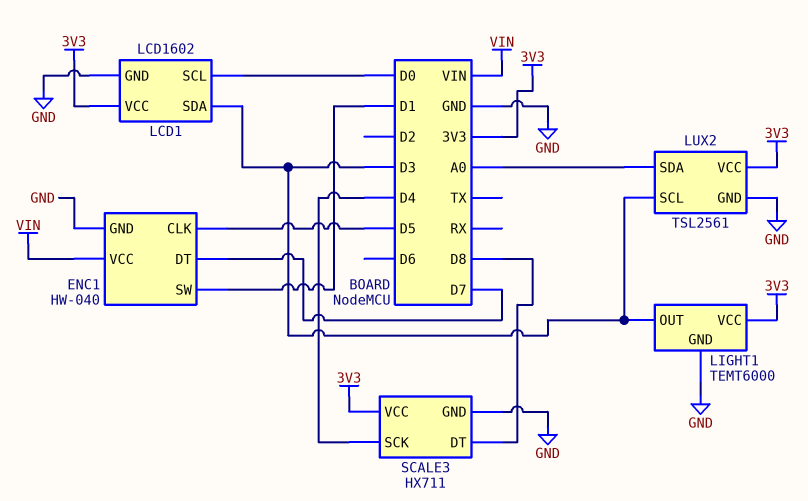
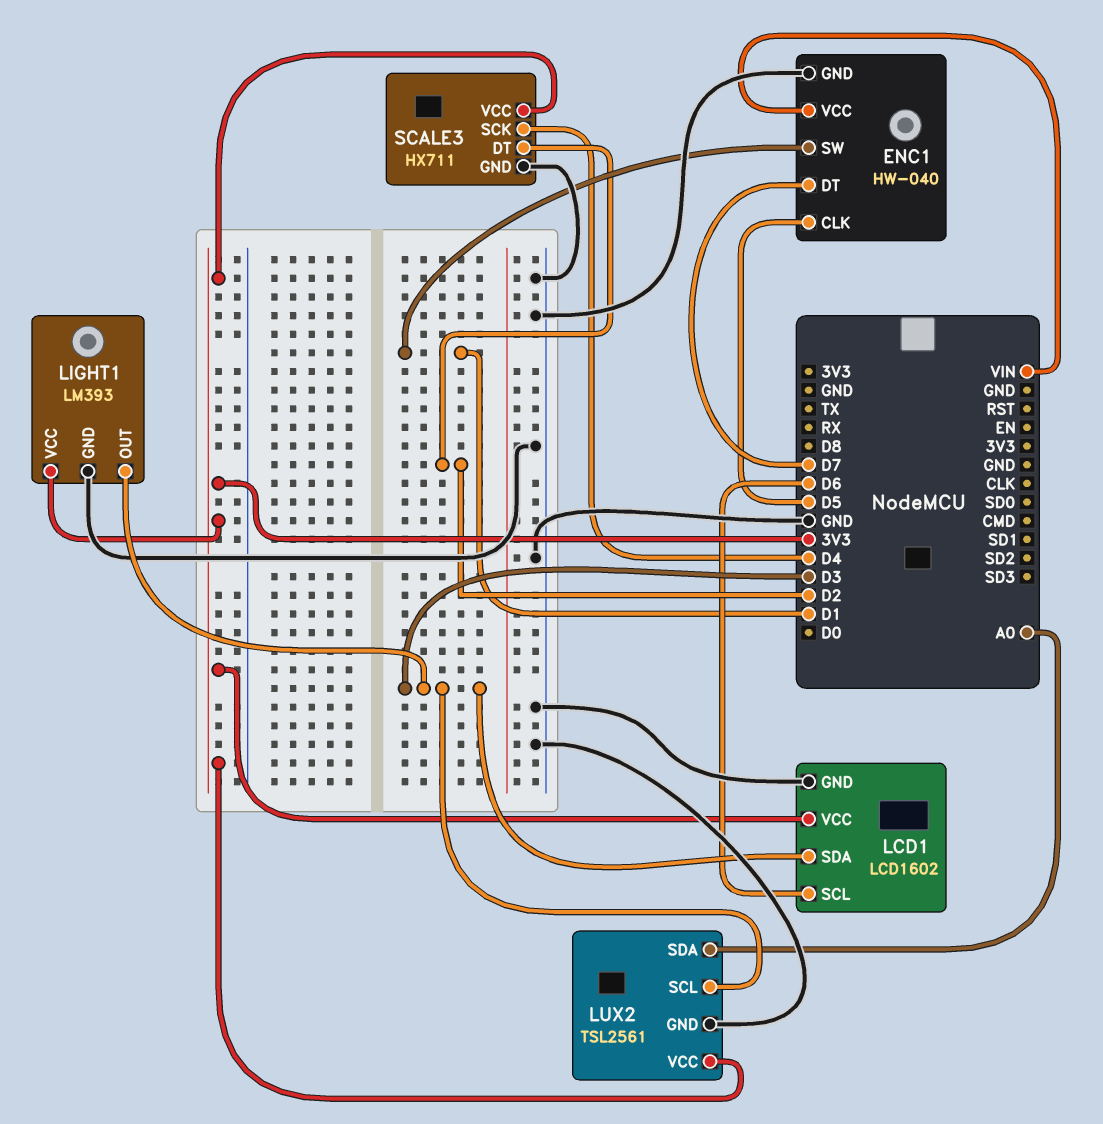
LCD1 pin SCL: D0 -> D6
LIGHT1: TEMT6000 -> LM393
SCALE3 pin DT: D8 -> D2

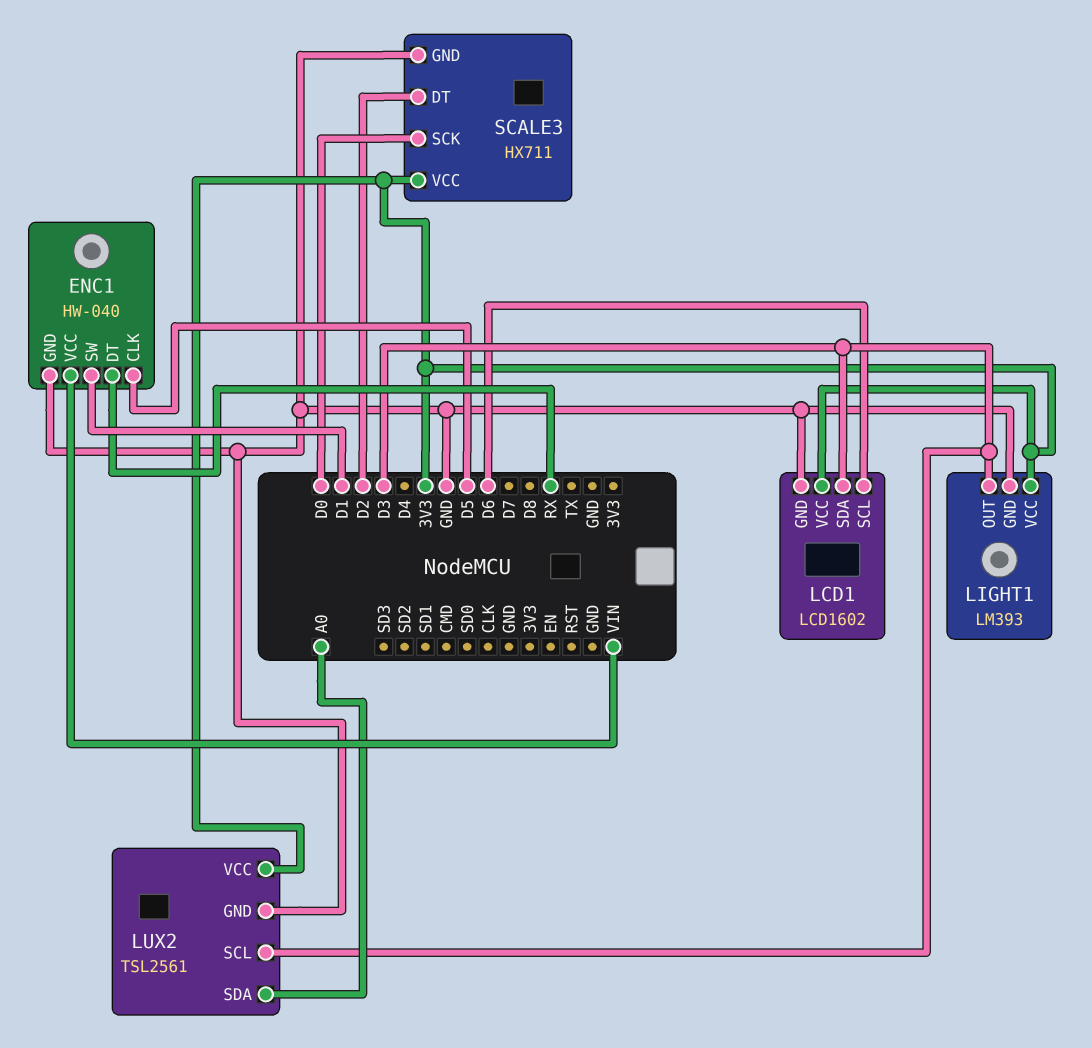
ENC1 pin DT: D7 -> RX
SCALE3 pin SCK: D4 -> D0

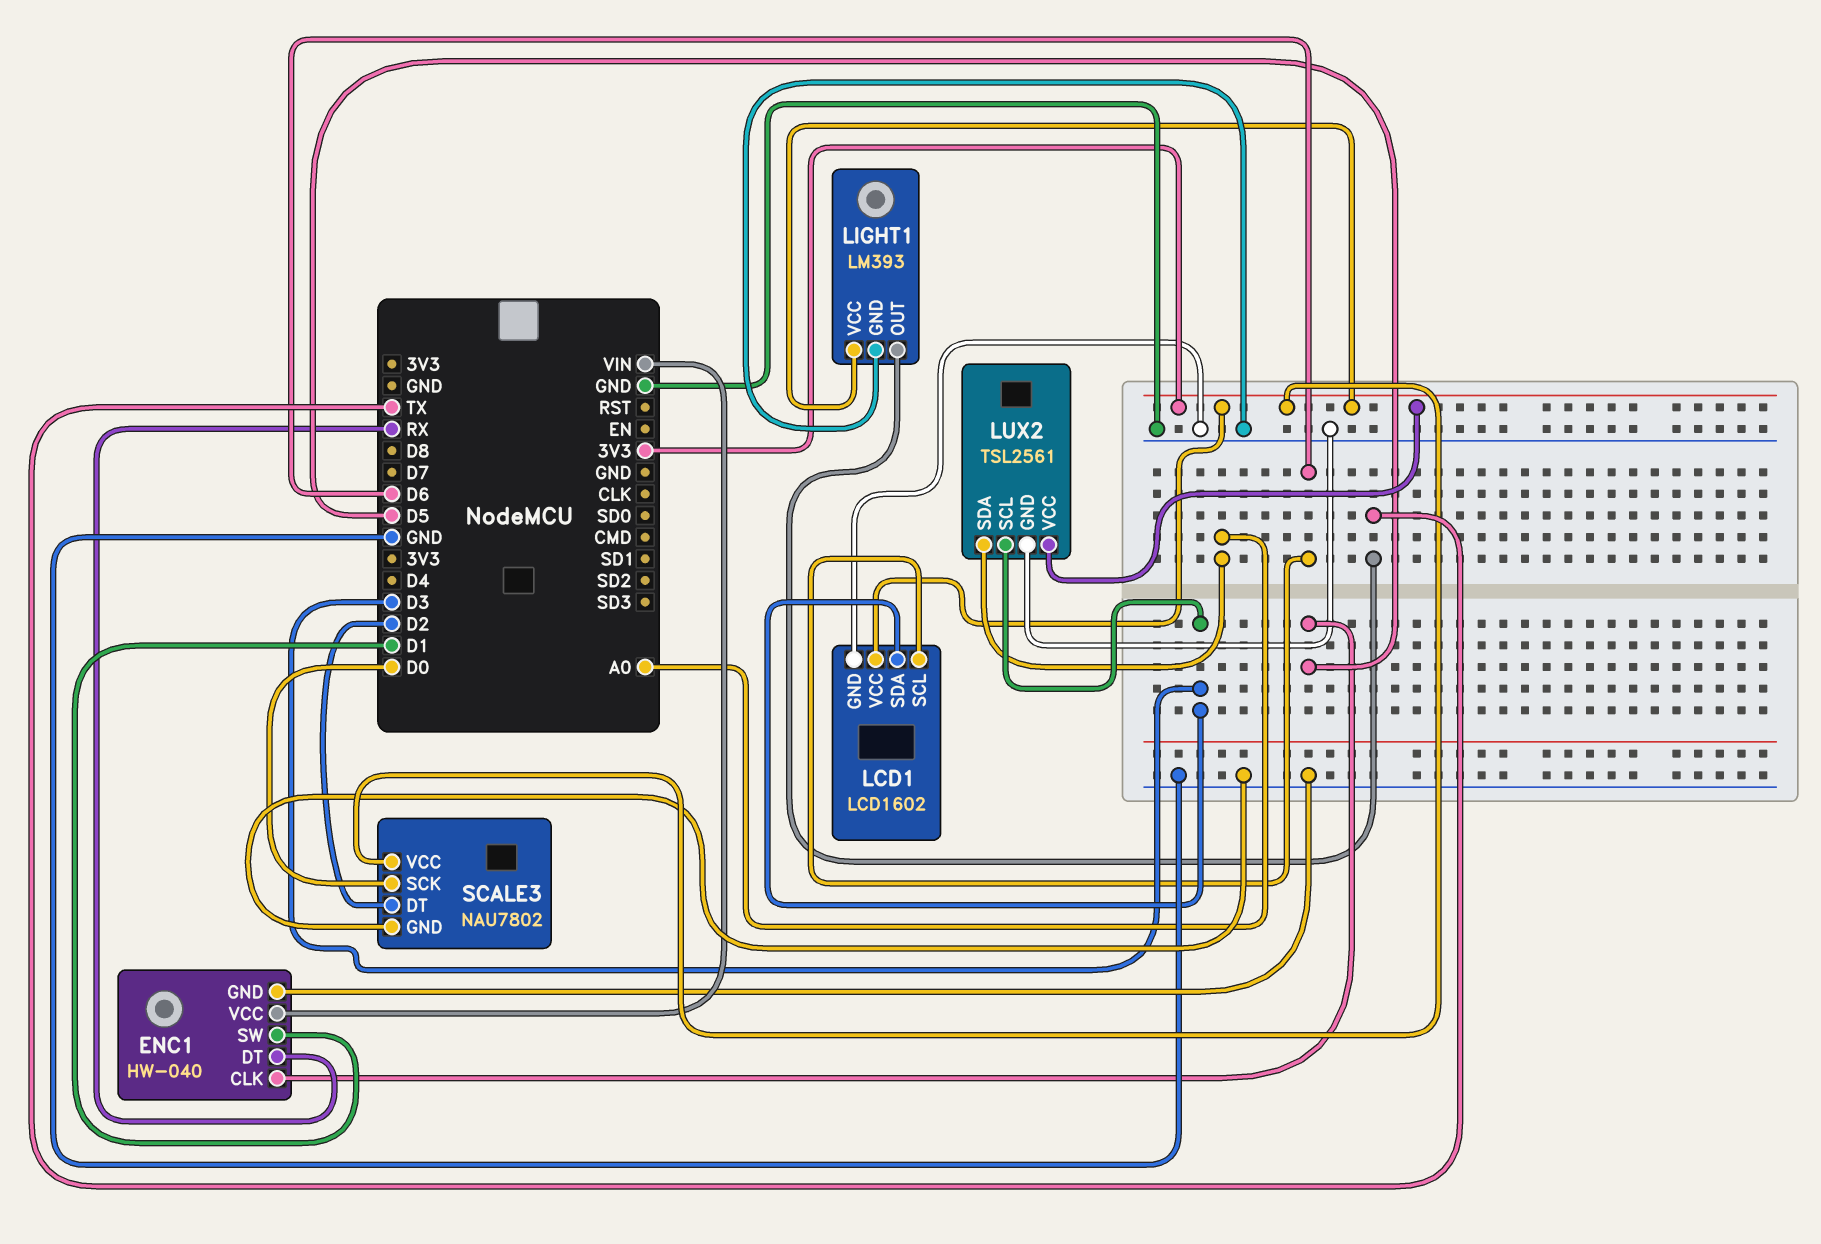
LIGHT1 pin OUT: D3 -> TX
SCALE3: HX711 -> NAU7802

